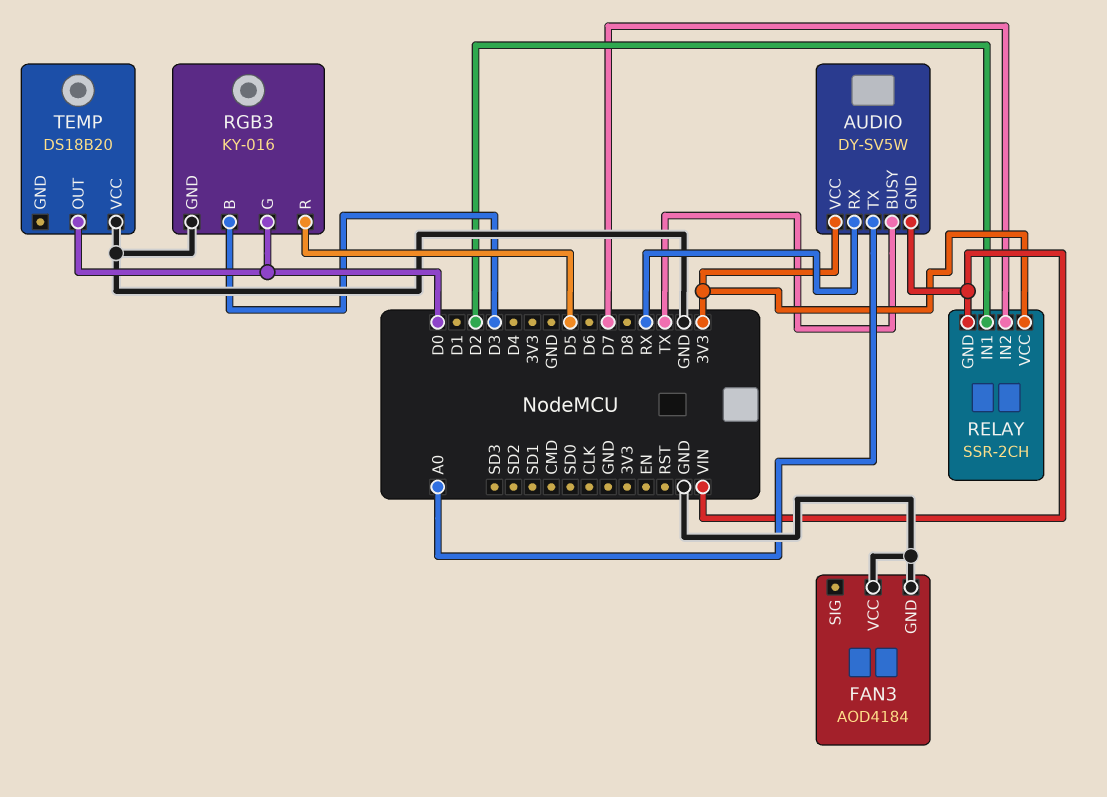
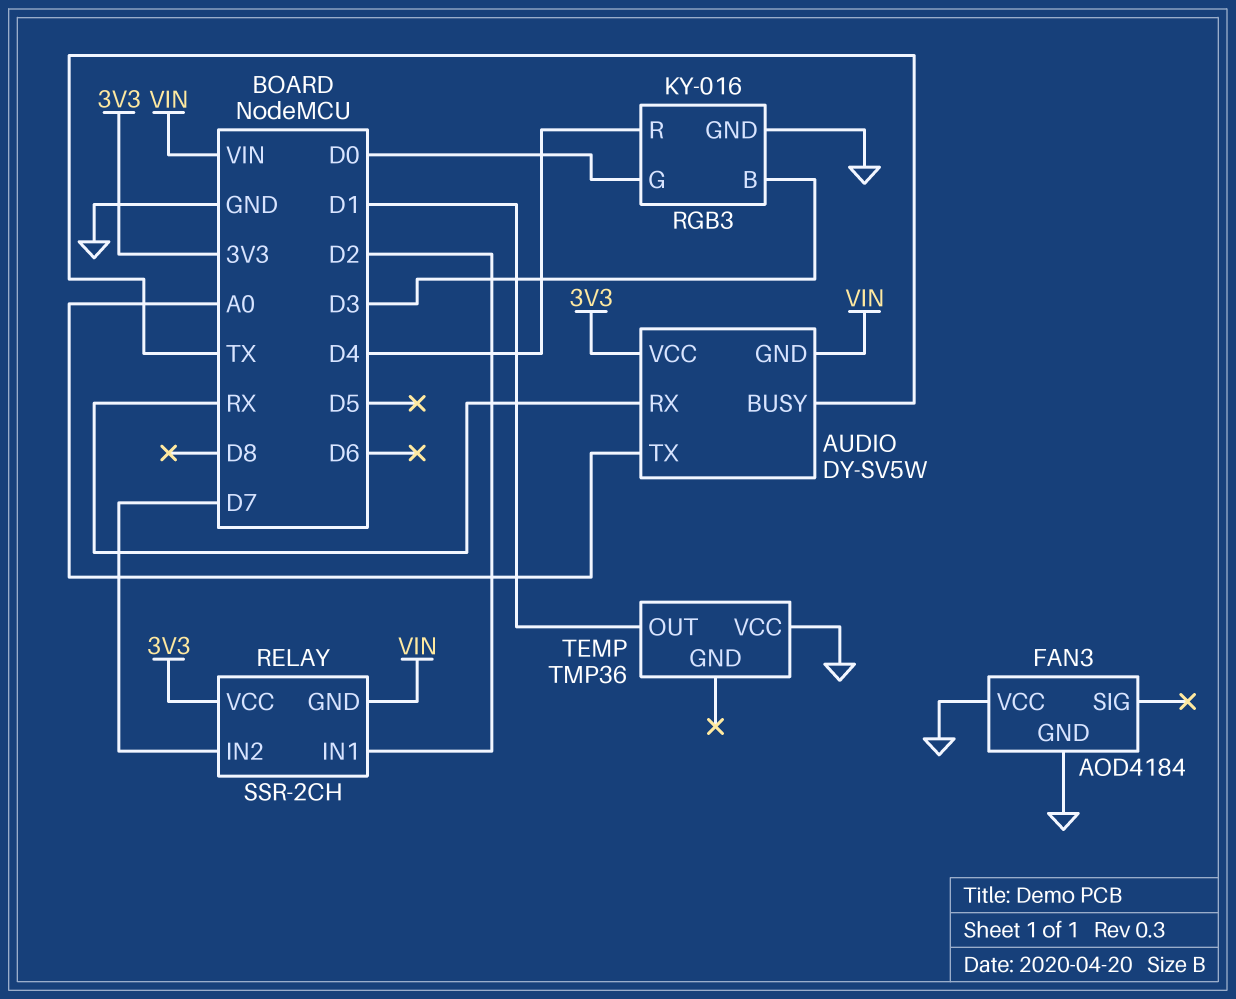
RGB3 pin R: D5 -> D4
TEMP: DS18B20 -> TMP36
TEMP pin OUT: D0 -> D1

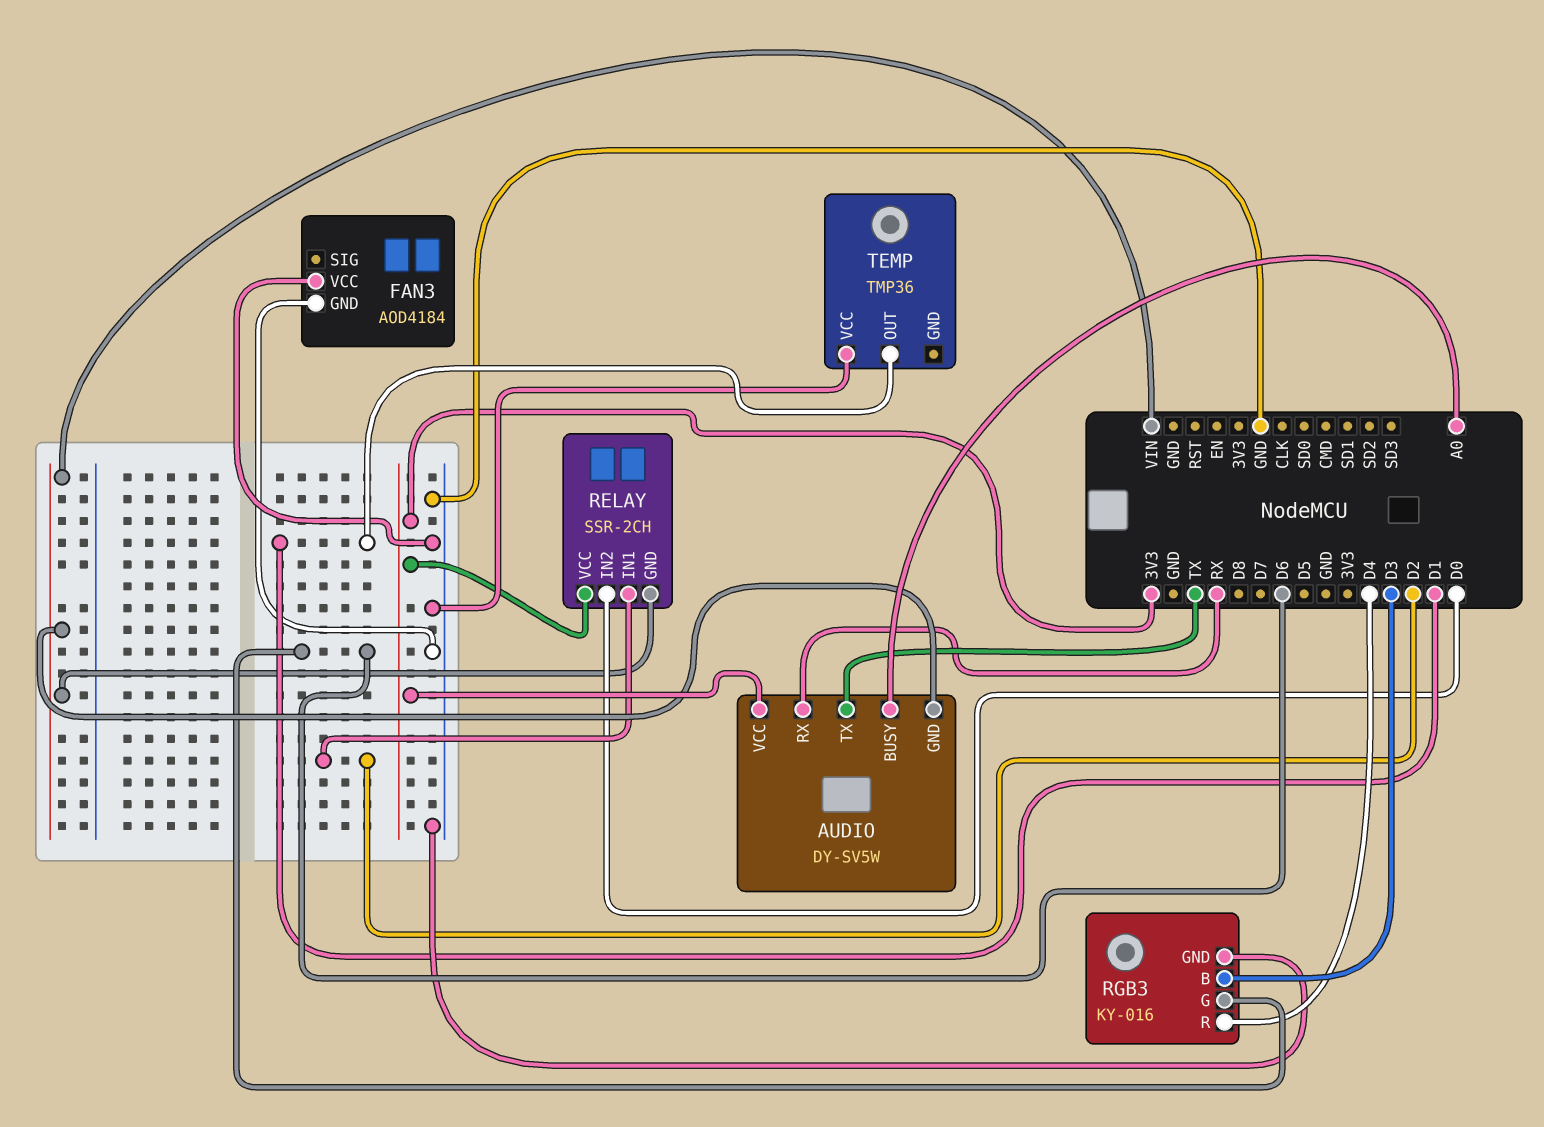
AUDIO pin BUSY: TX -> A0
AUDIO pin TX: A0 -> TX
RELAY pin IN2: D7 -> D0
RGB3 pin G: D0 -> D6

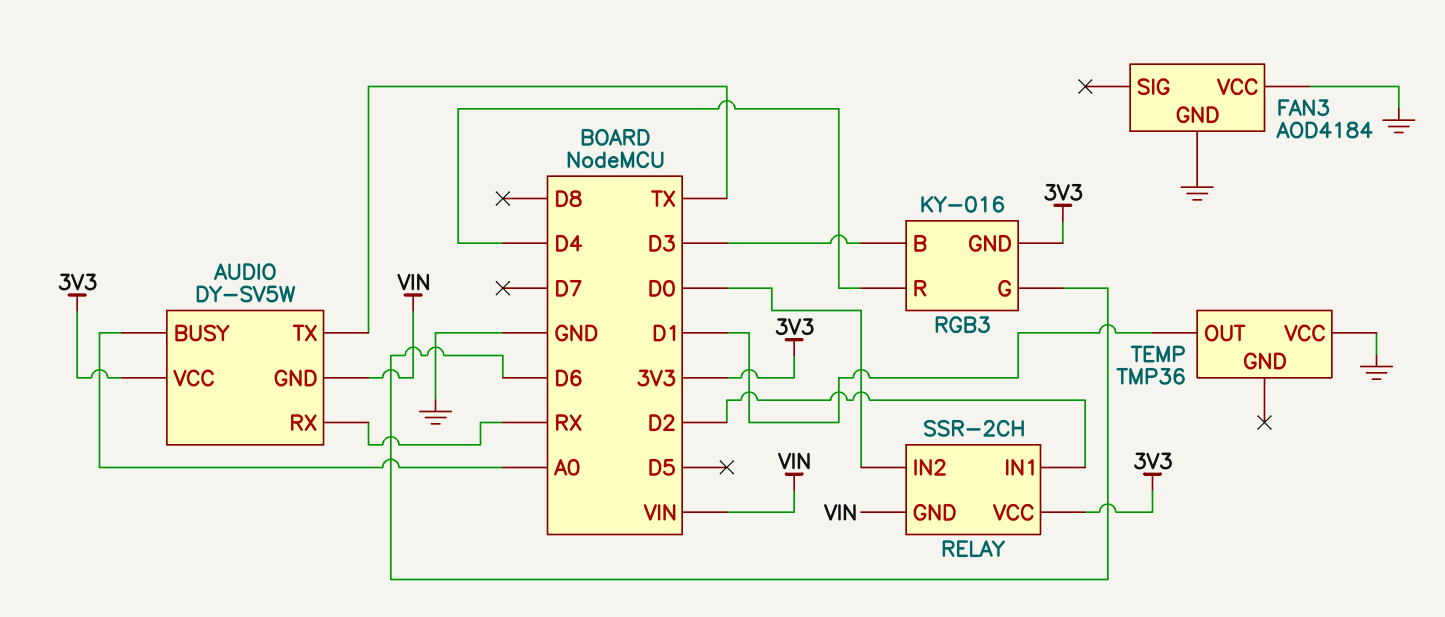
RGB3 pin GND: GND -> 3V3

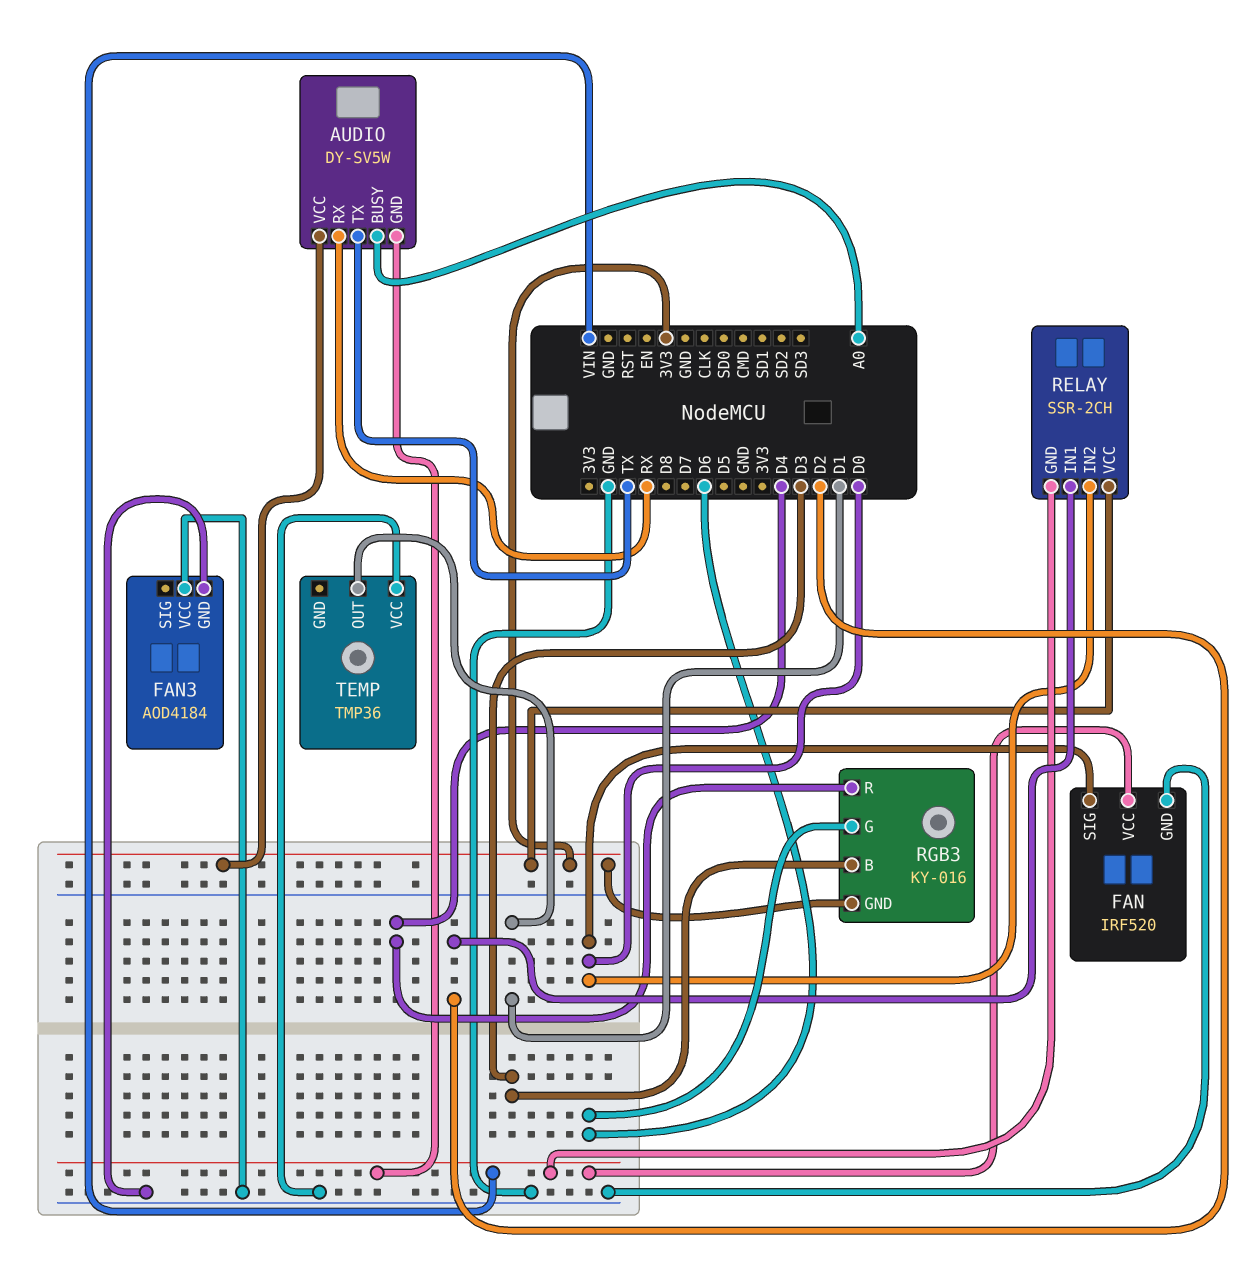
FAN: none -> IRF520
FAN pin GND: none -> GND
FAN pin SIG: none -> D0
FAN pin VCC: none -> VIN

